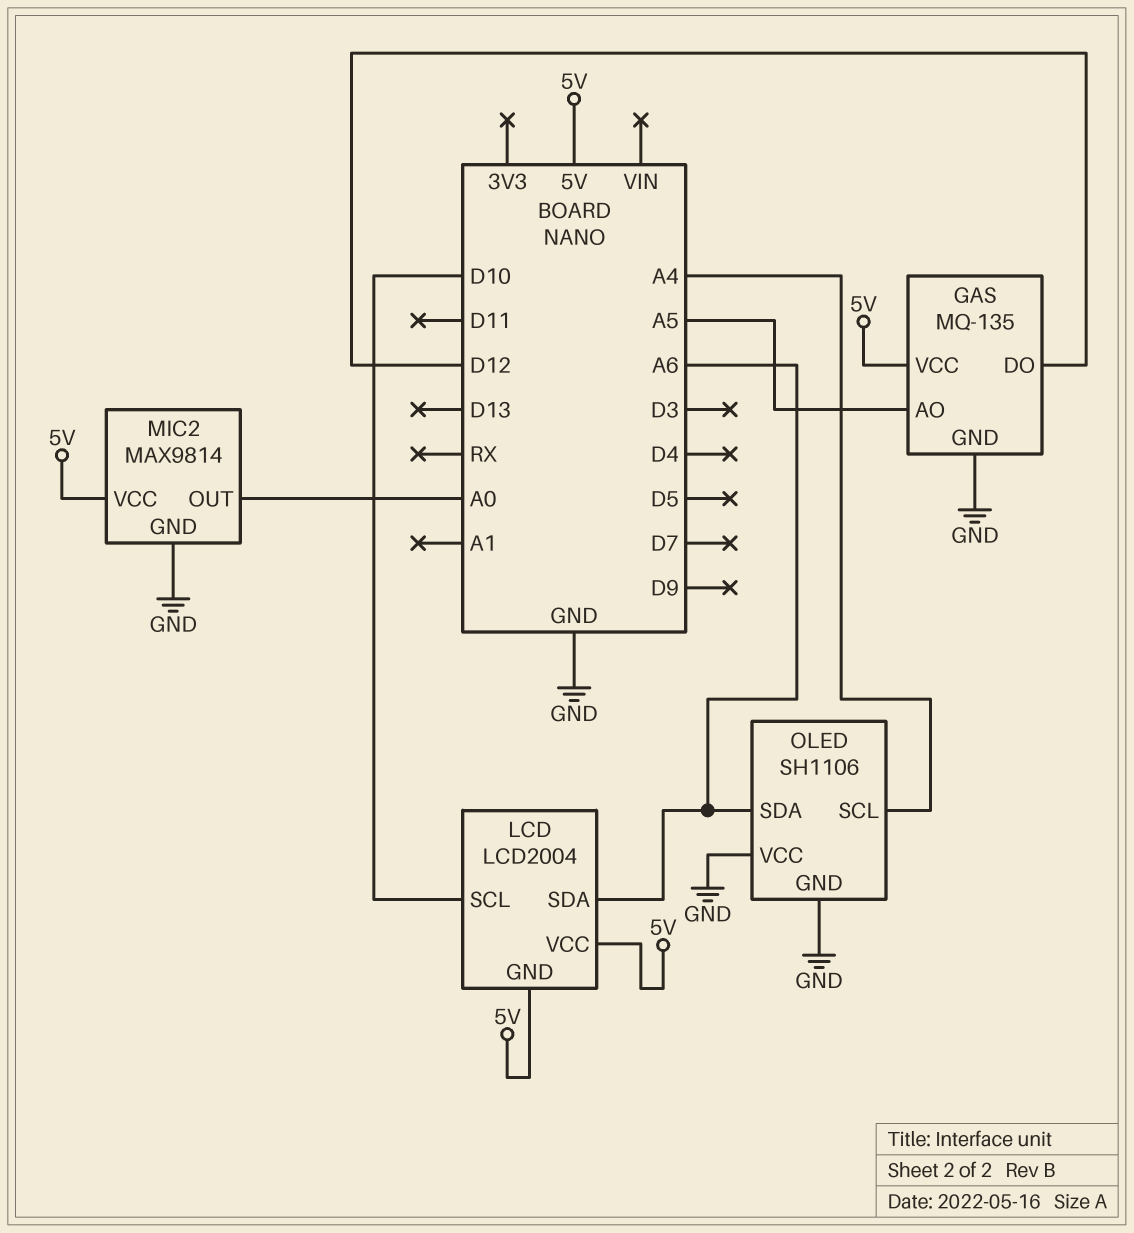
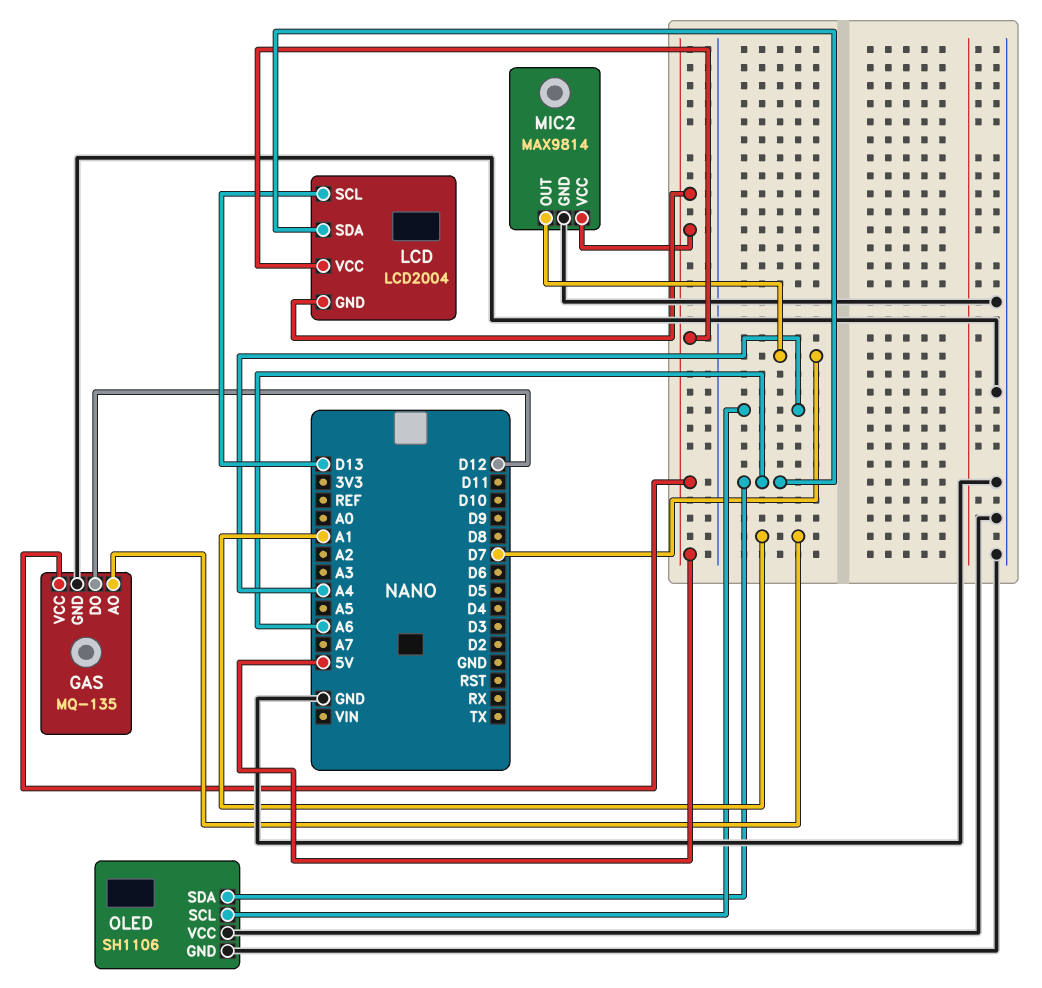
GAS pin AO: A5 -> A1
LCD pin SCL: D10 -> D13
MIC2 pin OUT: A0 -> D7

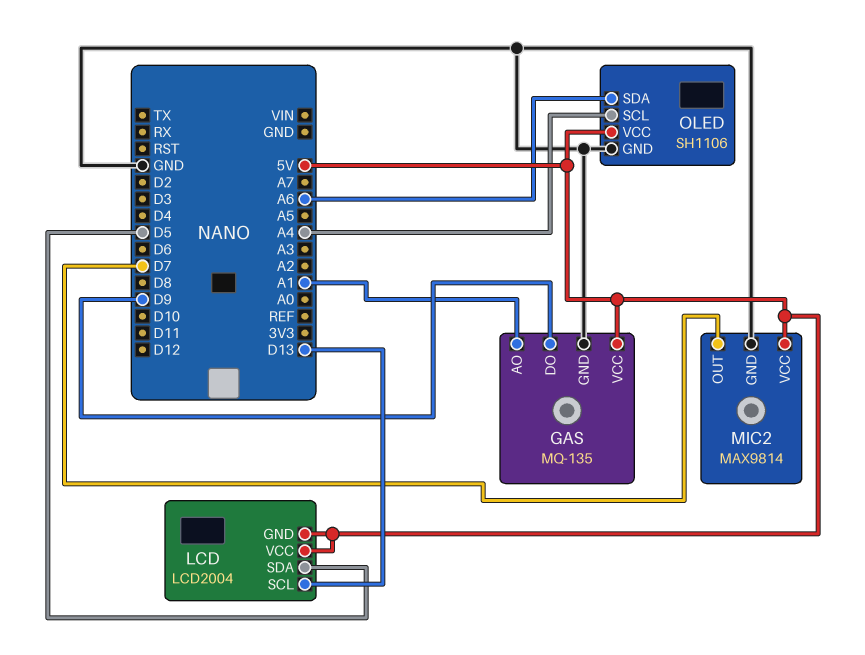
GAS pin DO: D12 -> D9
LCD pin SDA: A6 -> D5
OLED pin VCC: GND -> 5V

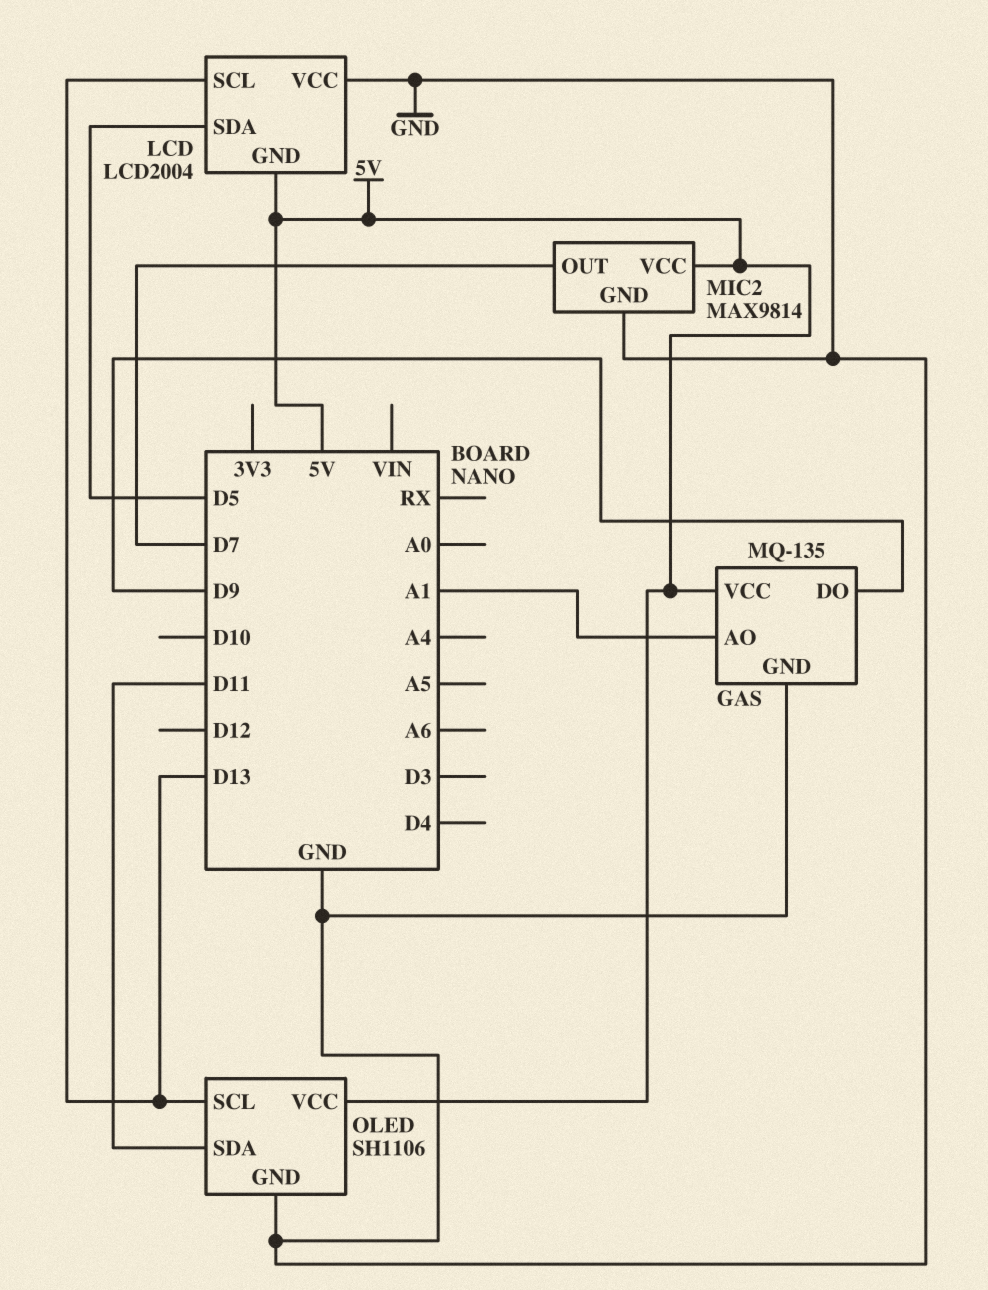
LCD pin VCC: 5V -> GND
OLED pin SCL: A4 -> D13
OLED pin SDA: A6 -> D11

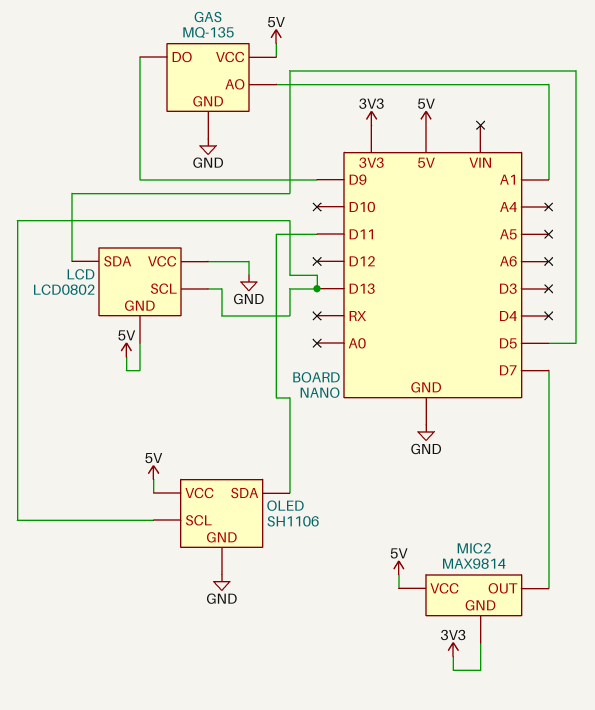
LCD: LCD2004 -> LCD0802
MIC2 pin GND: GND -> 3V3

